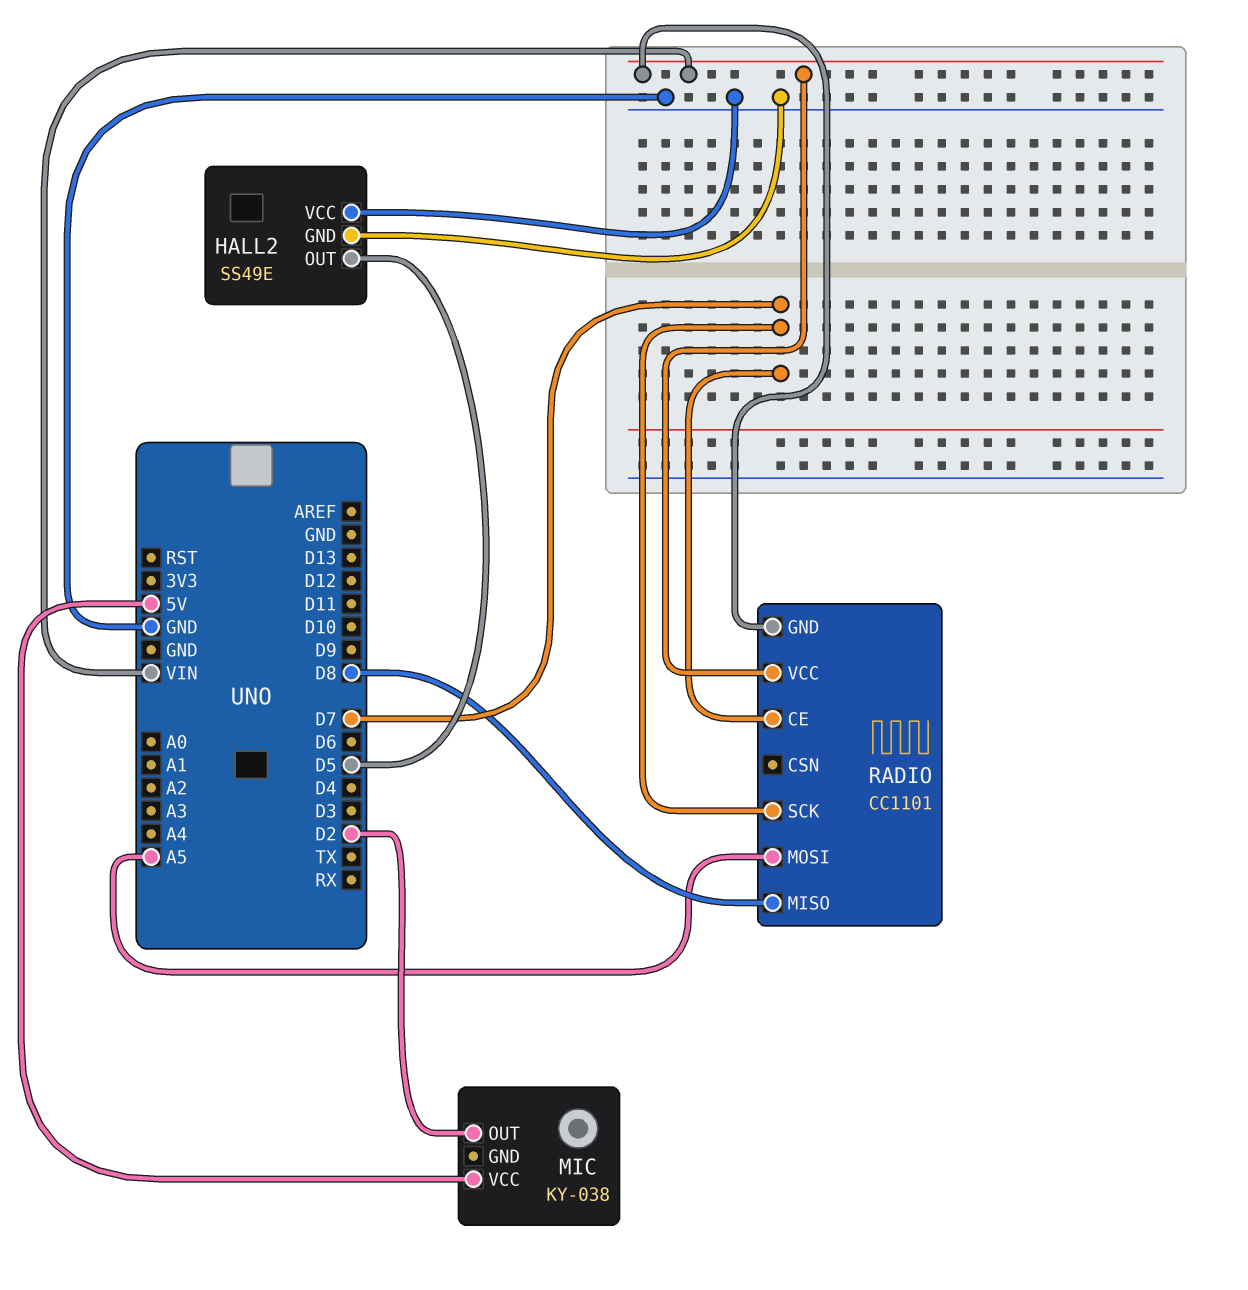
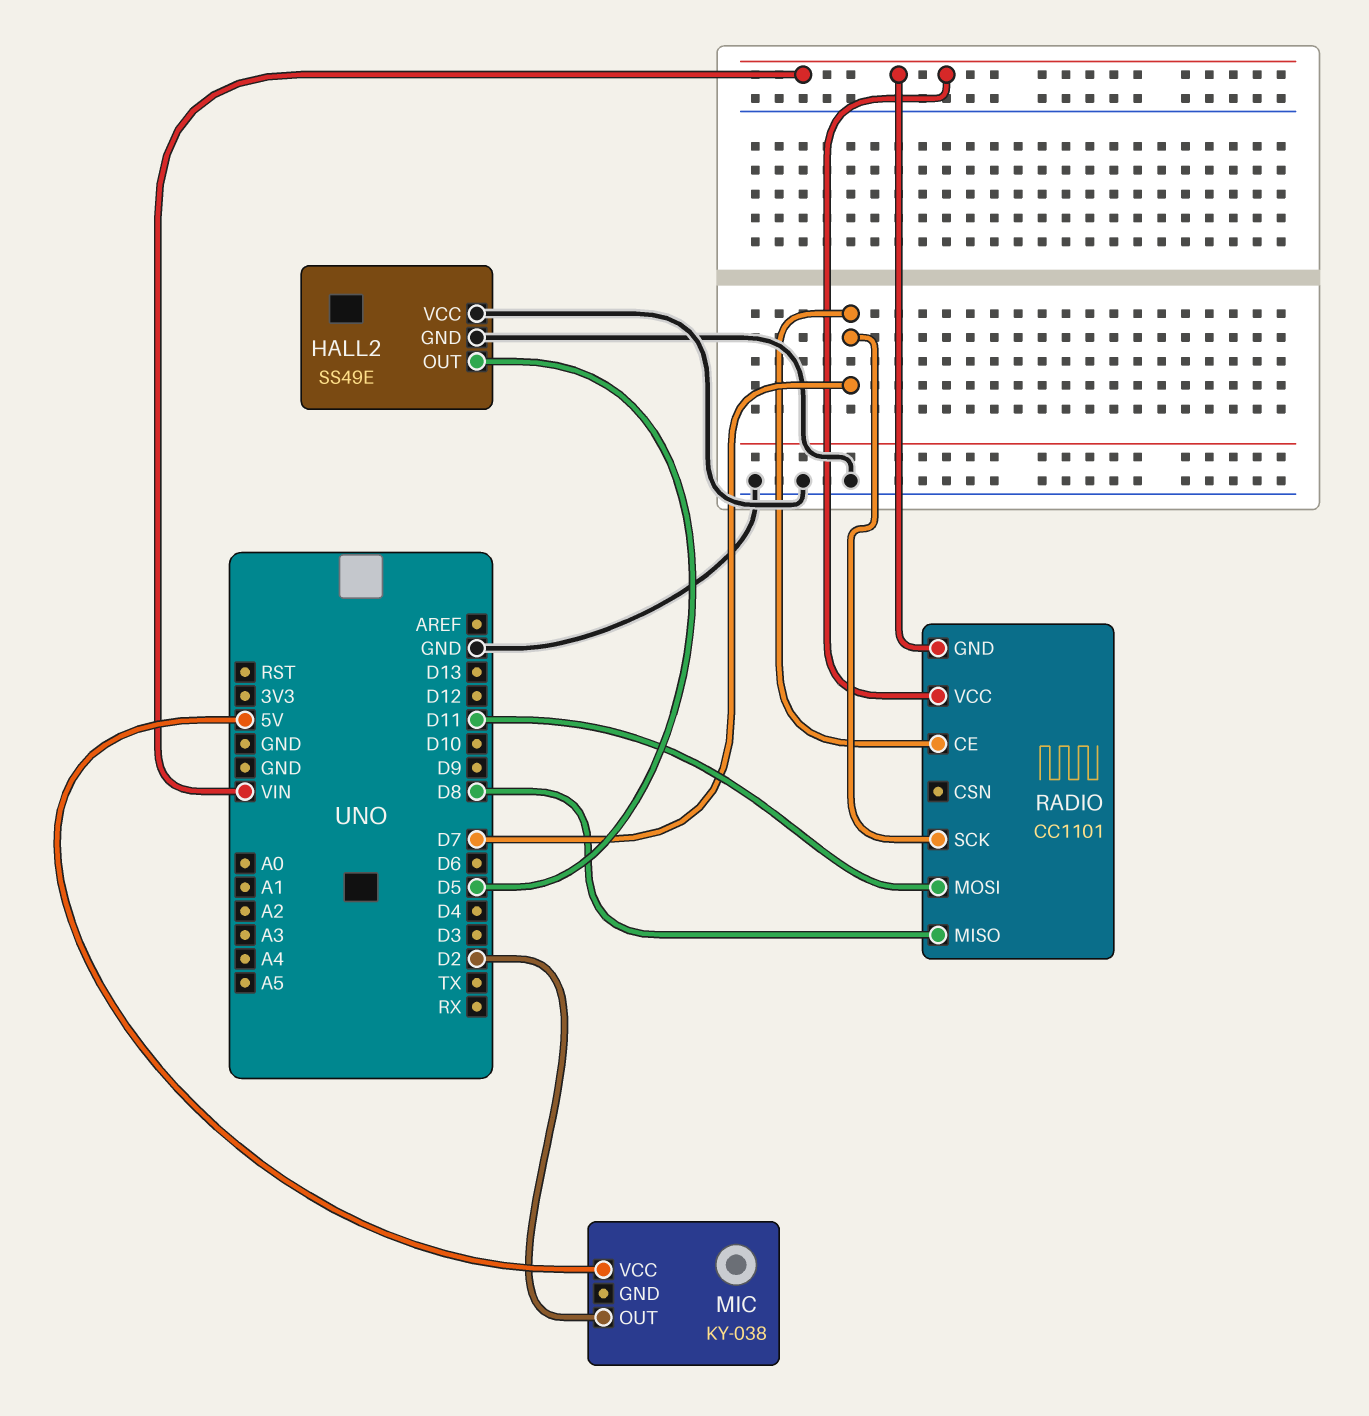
RADIO pin MOSI: A5 -> D11

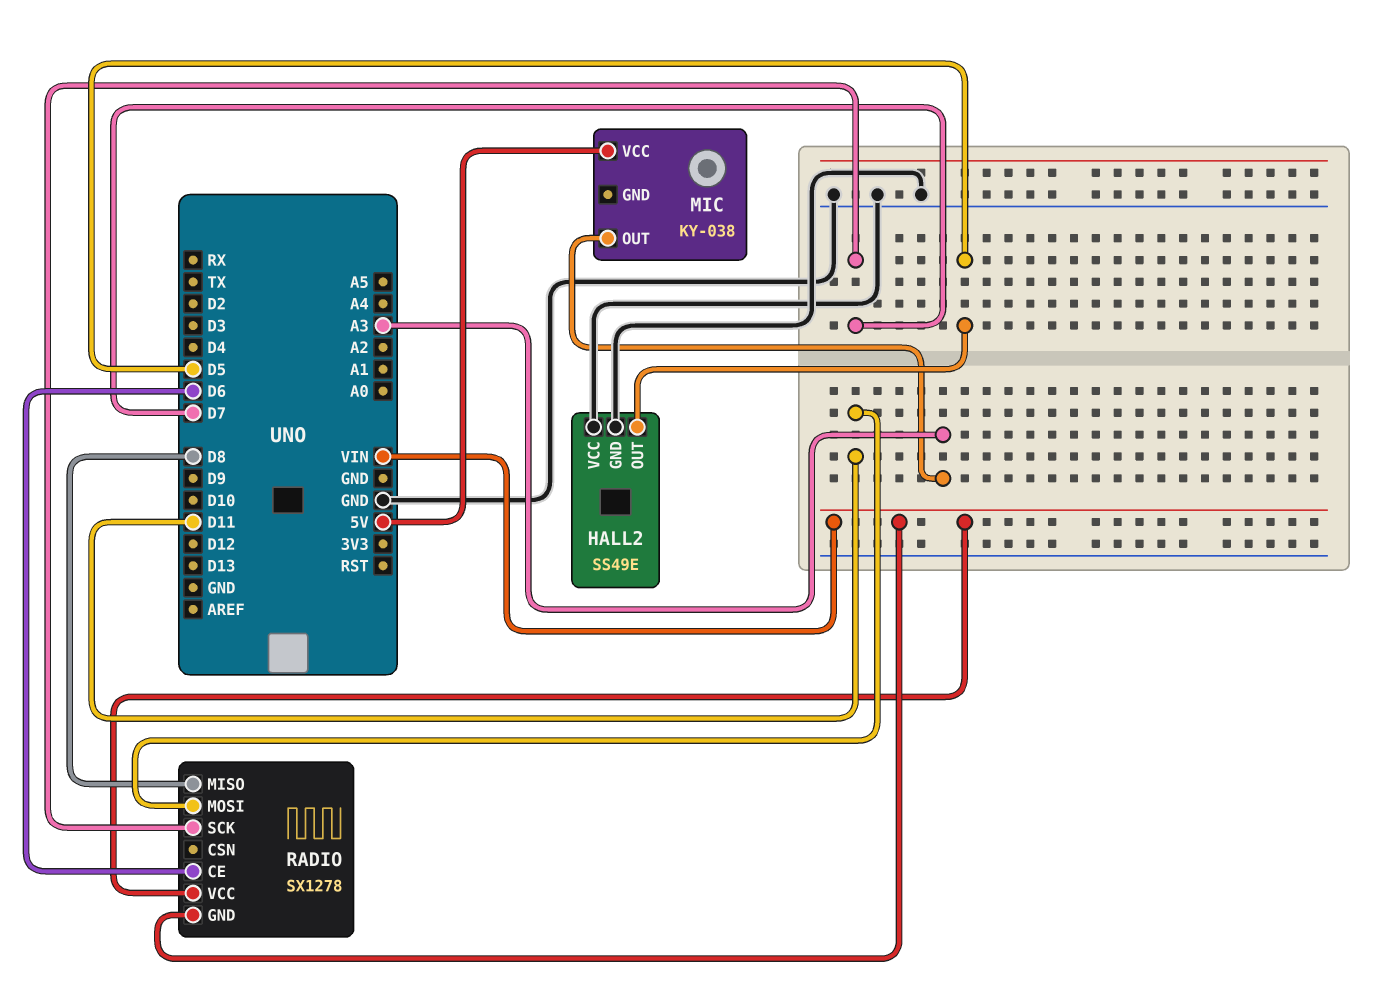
MIC pin OUT: D2 -> A3
RADIO: CC1101 -> SX1278
RADIO pin CE: D7 -> D6

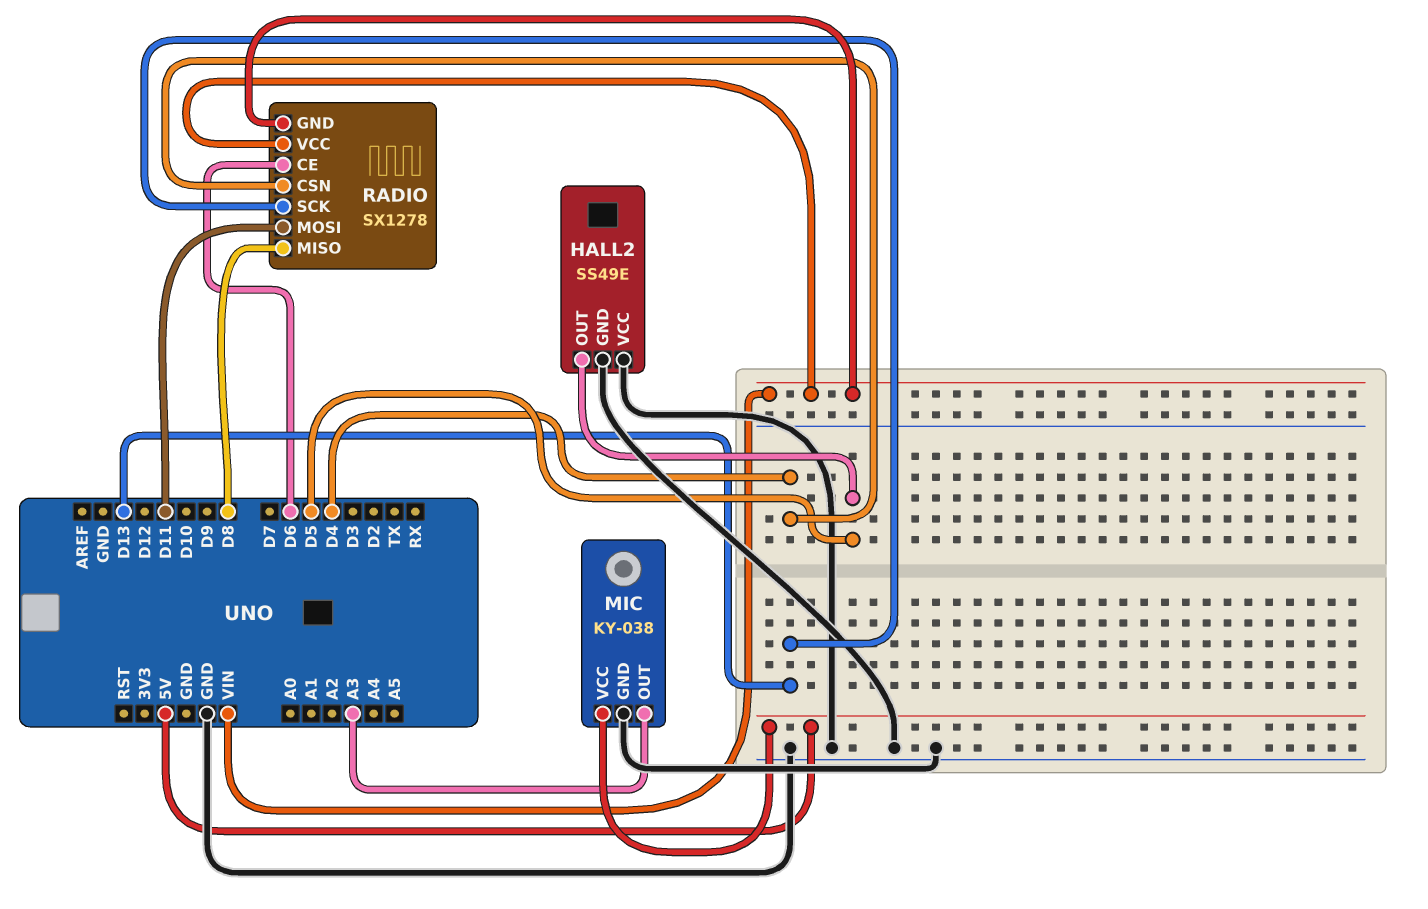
MIC pin GND: none -> GND
RADIO pin CSN: none -> D4
RADIO pin SCK: D7 -> D13

